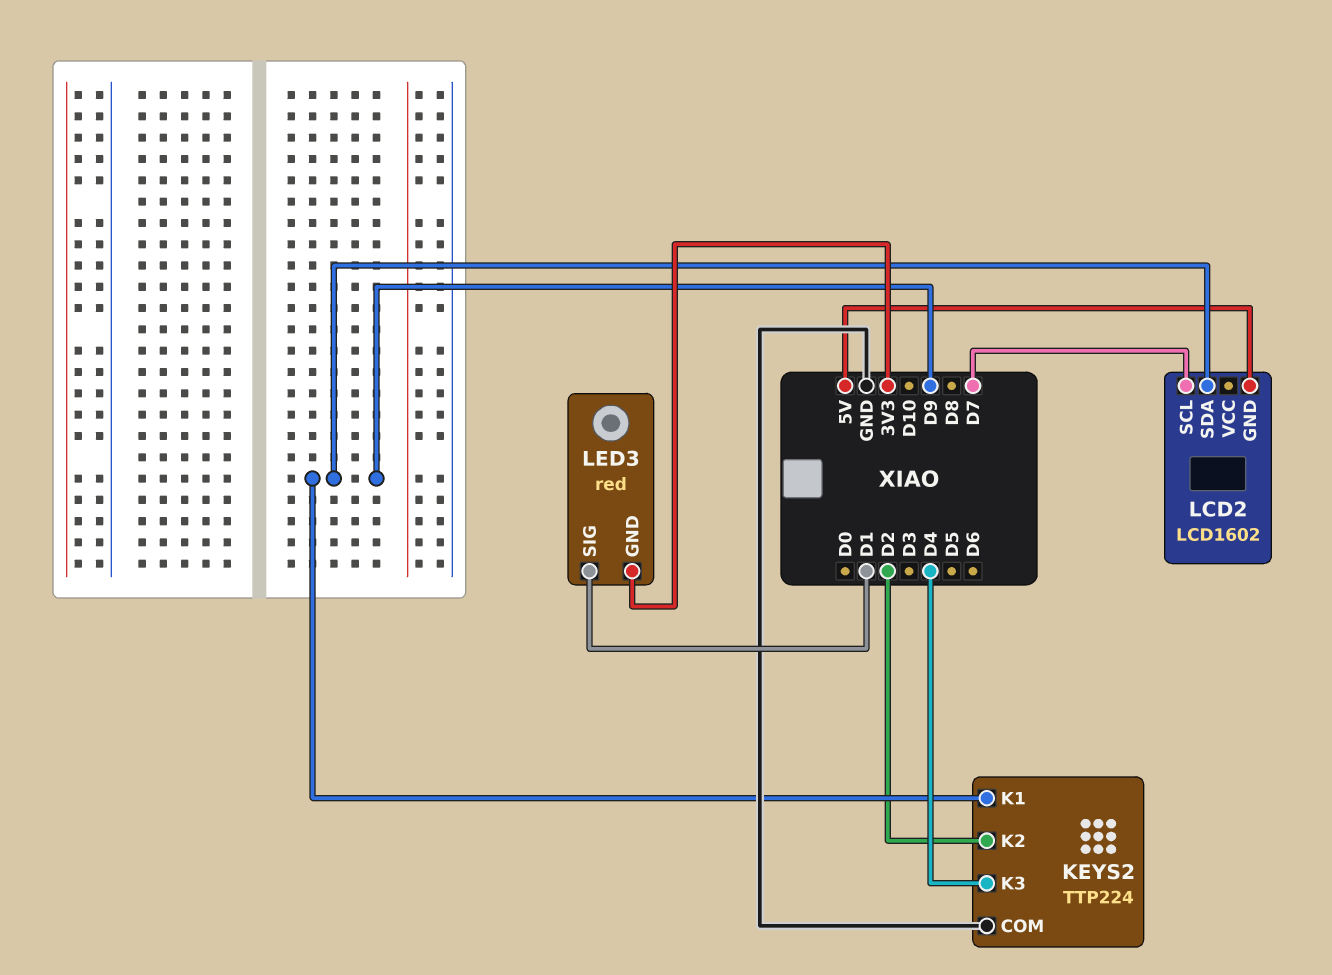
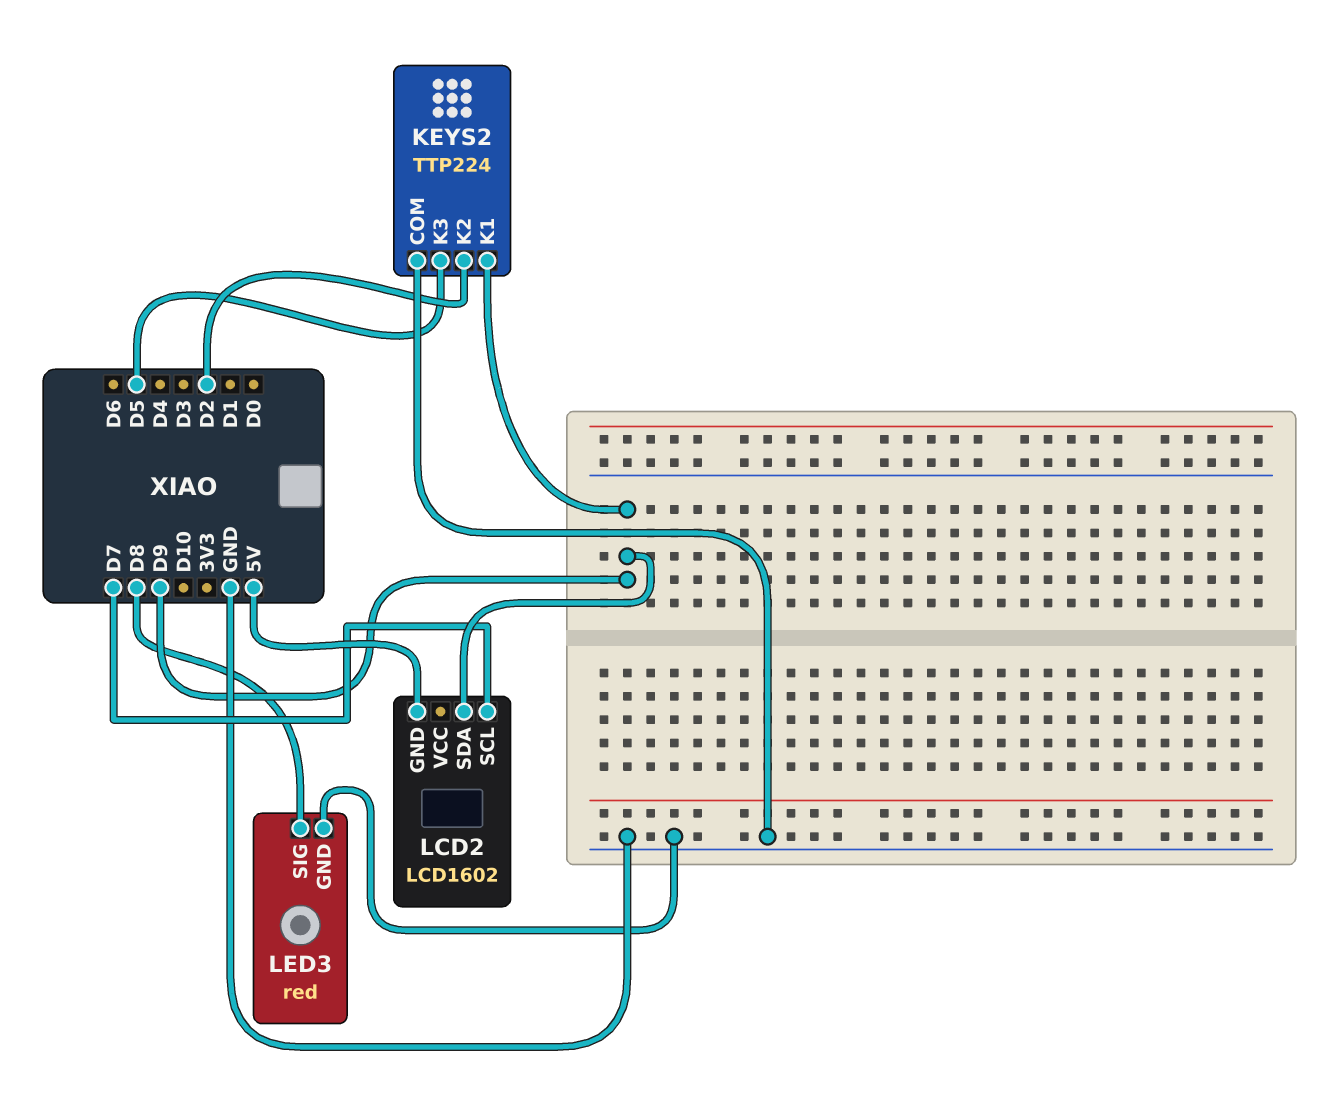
KEYS2 pin K3: D4 -> D5
LED3 pin GND: 3V3 -> GND
LED3 pin SIG: D1 -> D8

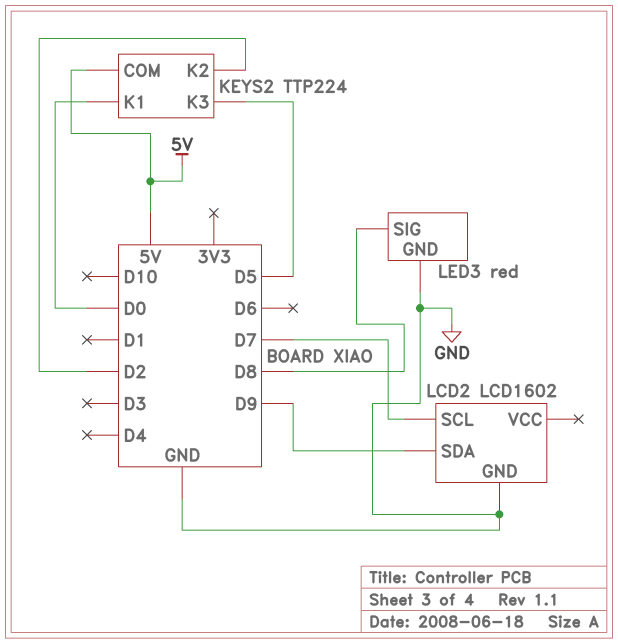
KEYS2 pin COM: GND -> 5V
KEYS2 pin K1: D9 -> D0
LCD2 pin GND: 5V -> GND

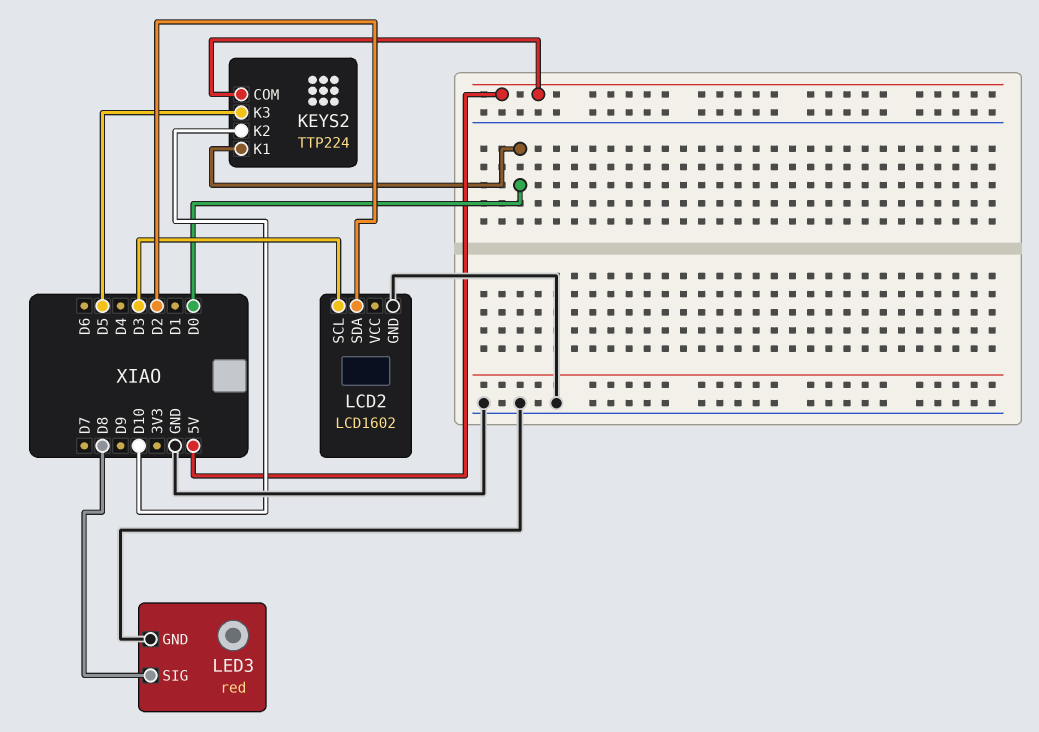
KEYS2 pin K2: D2 -> D10
LCD2 pin SCL: D7 -> D3
LCD2 pin SDA: D9 -> D2

